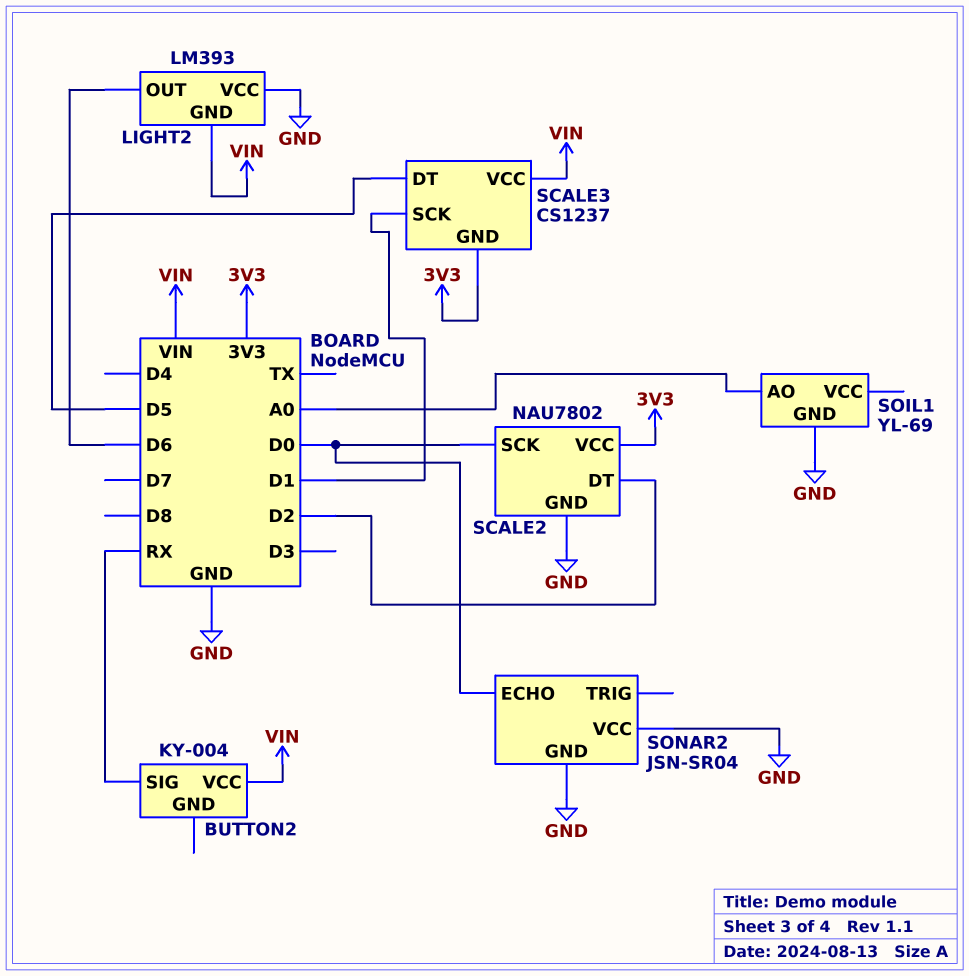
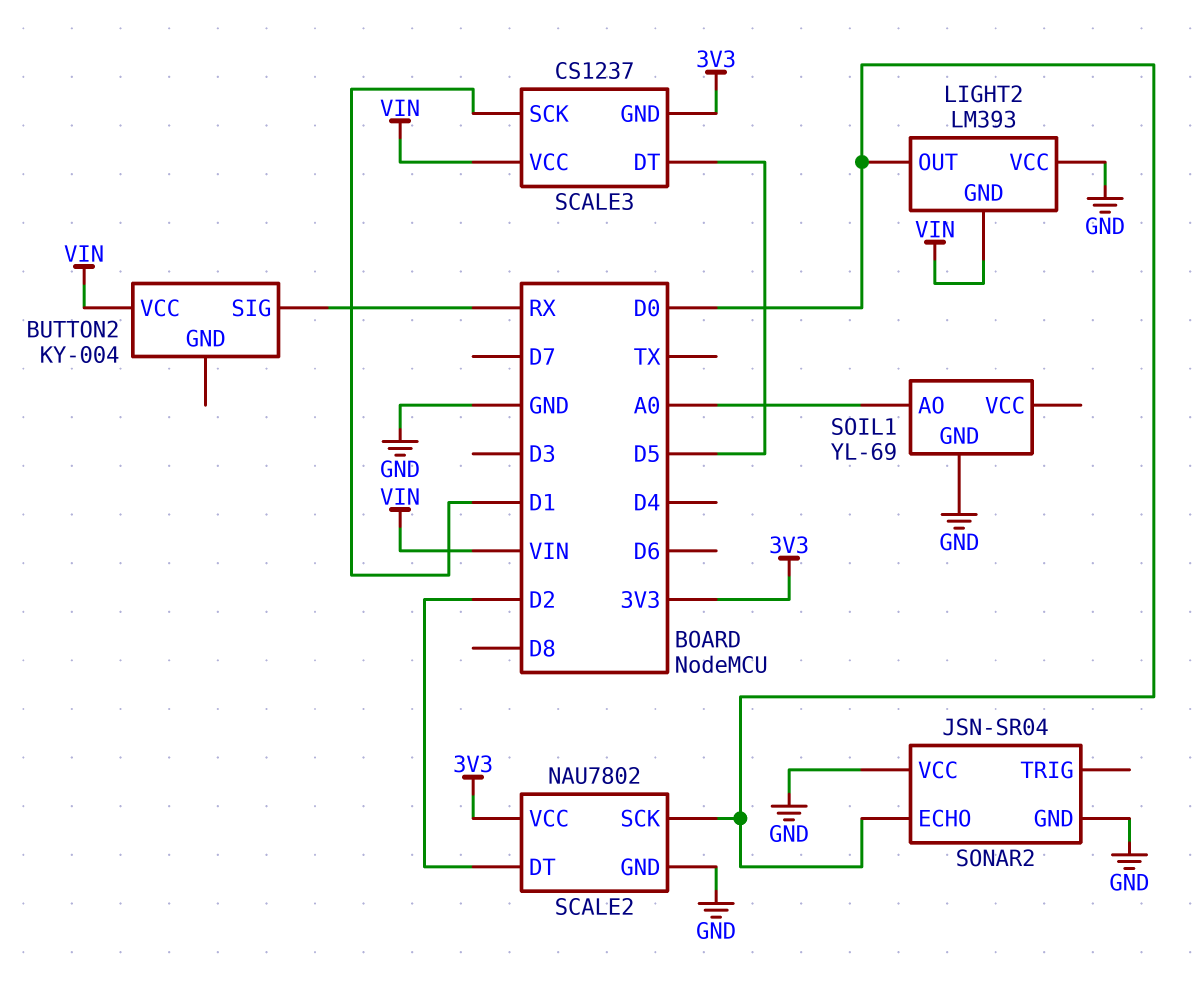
LIGHT2 pin OUT: D6 -> D0

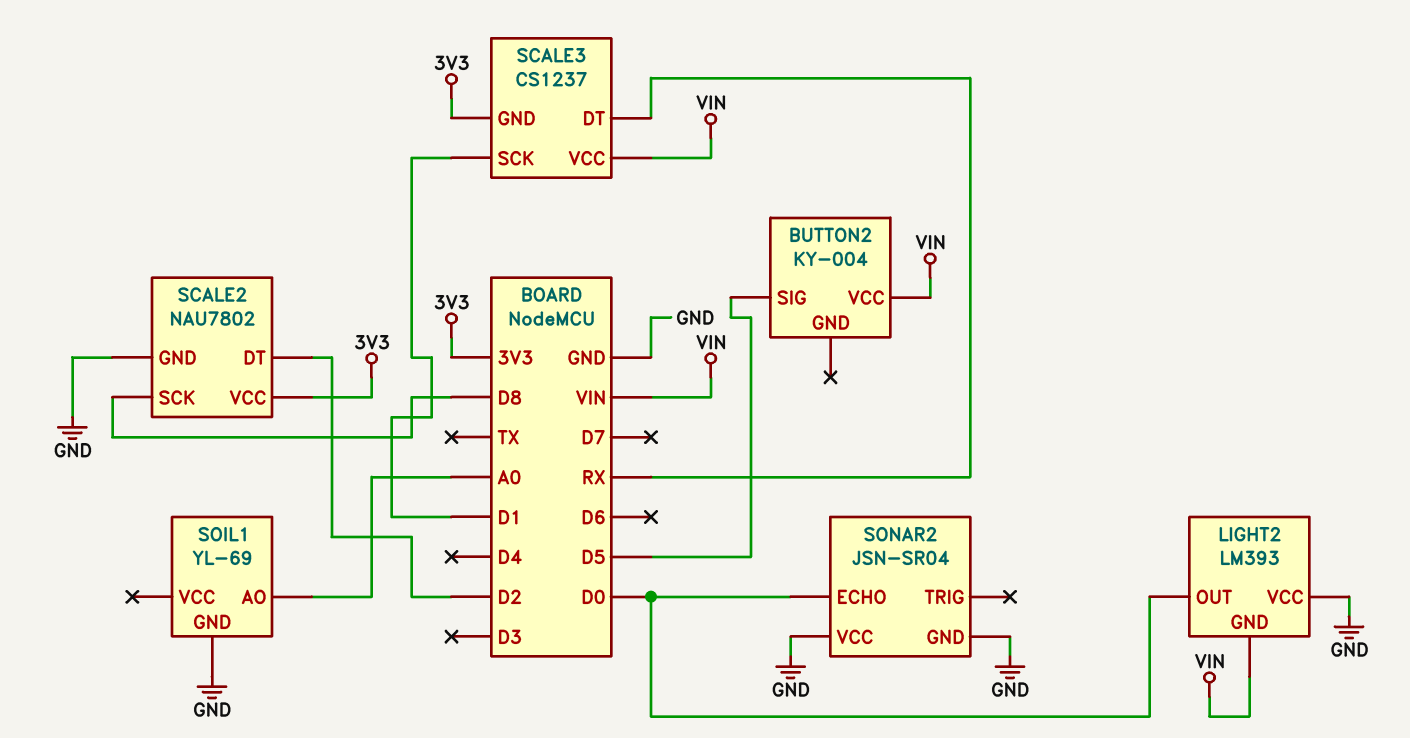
BUTTON2 pin SIG: RX -> D5
SCALE2 pin SCK: D0 -> D8
SCALE3 pin DT: D5 -> RX

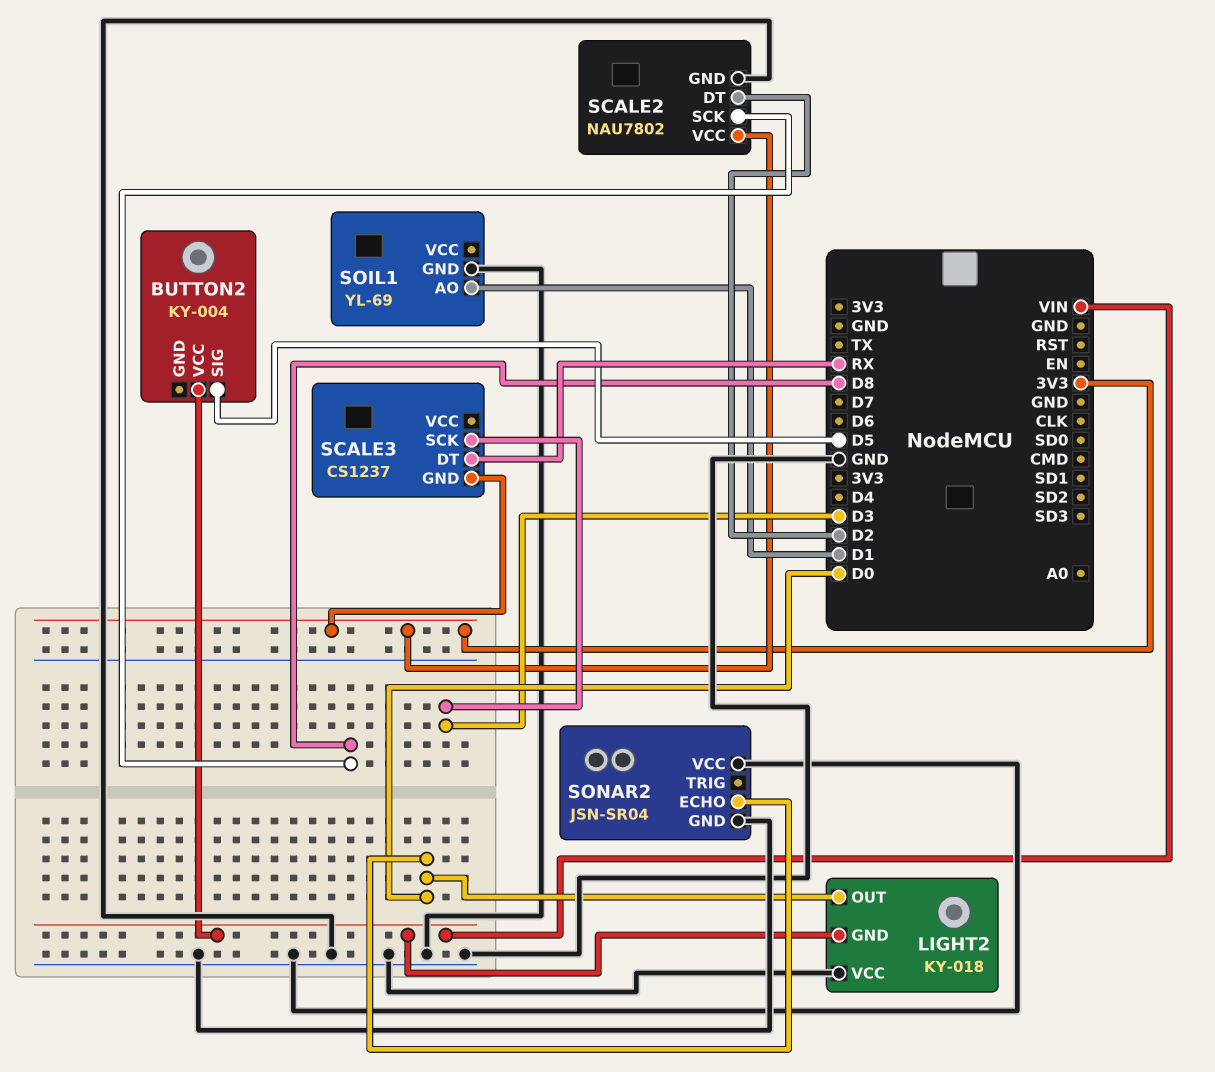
LIGHT2: LM393 -> KY-018
SCALE3 pin SCK: D1 -> D3
SCALE3 pin VCC: VIN -> none
SOIL1 pin AO: A0 -> D1

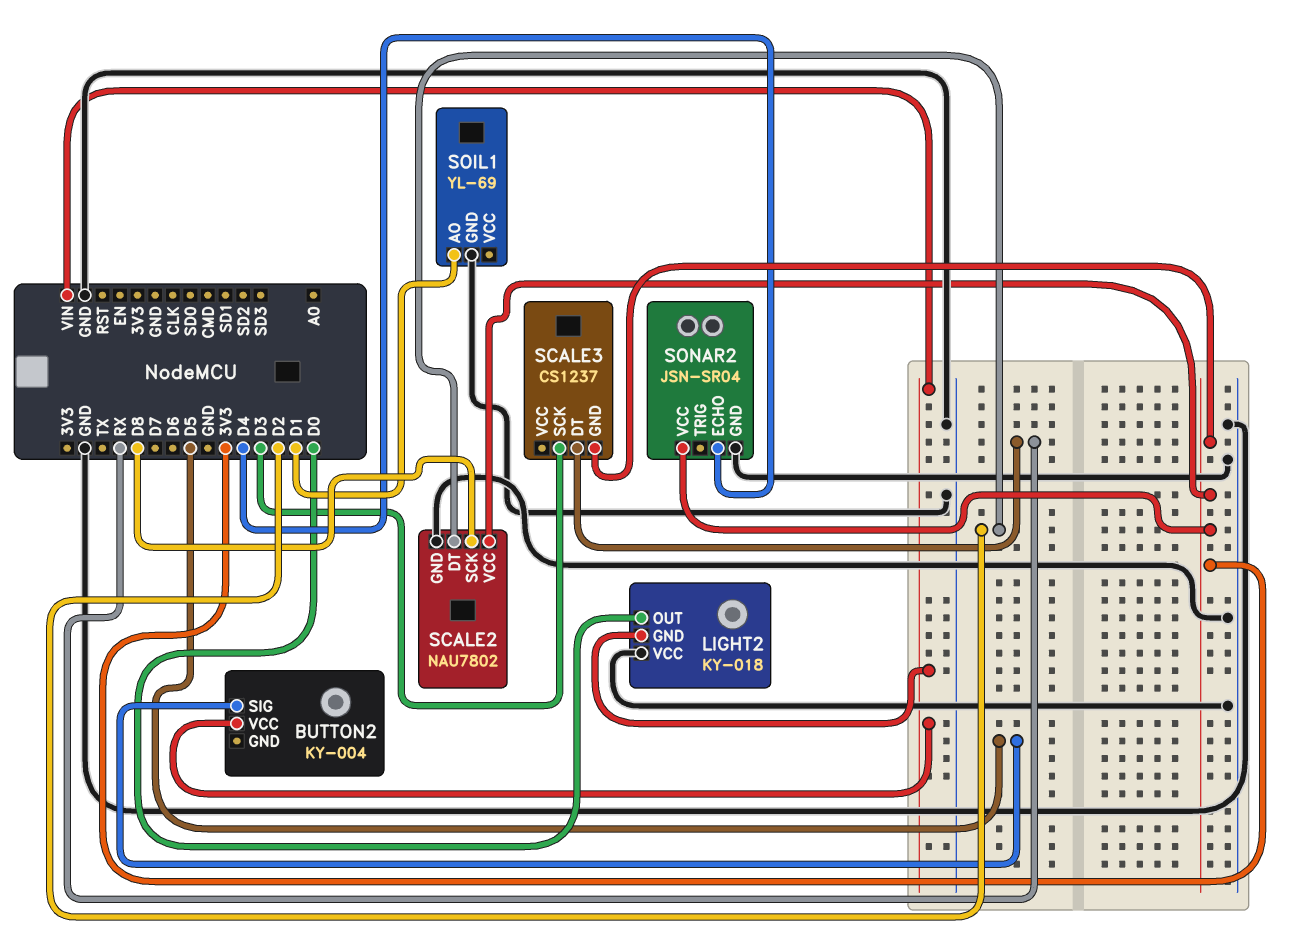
SONAR2 pin ECHO: D0 -> D4
SONAR2 pin VCC: GND -> 3V3

